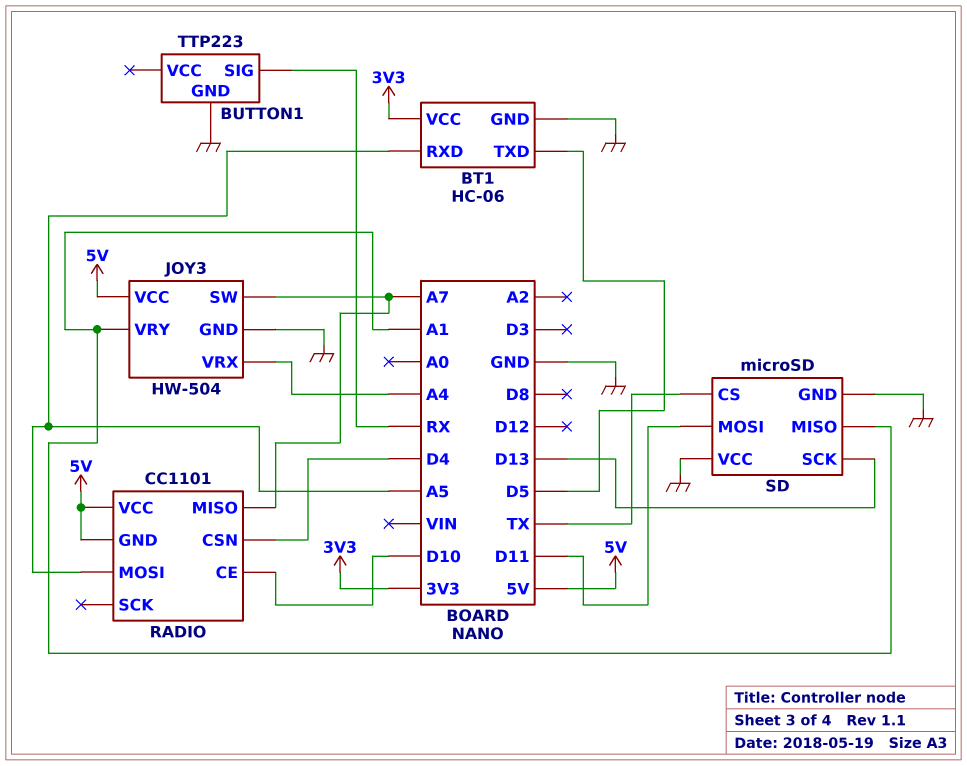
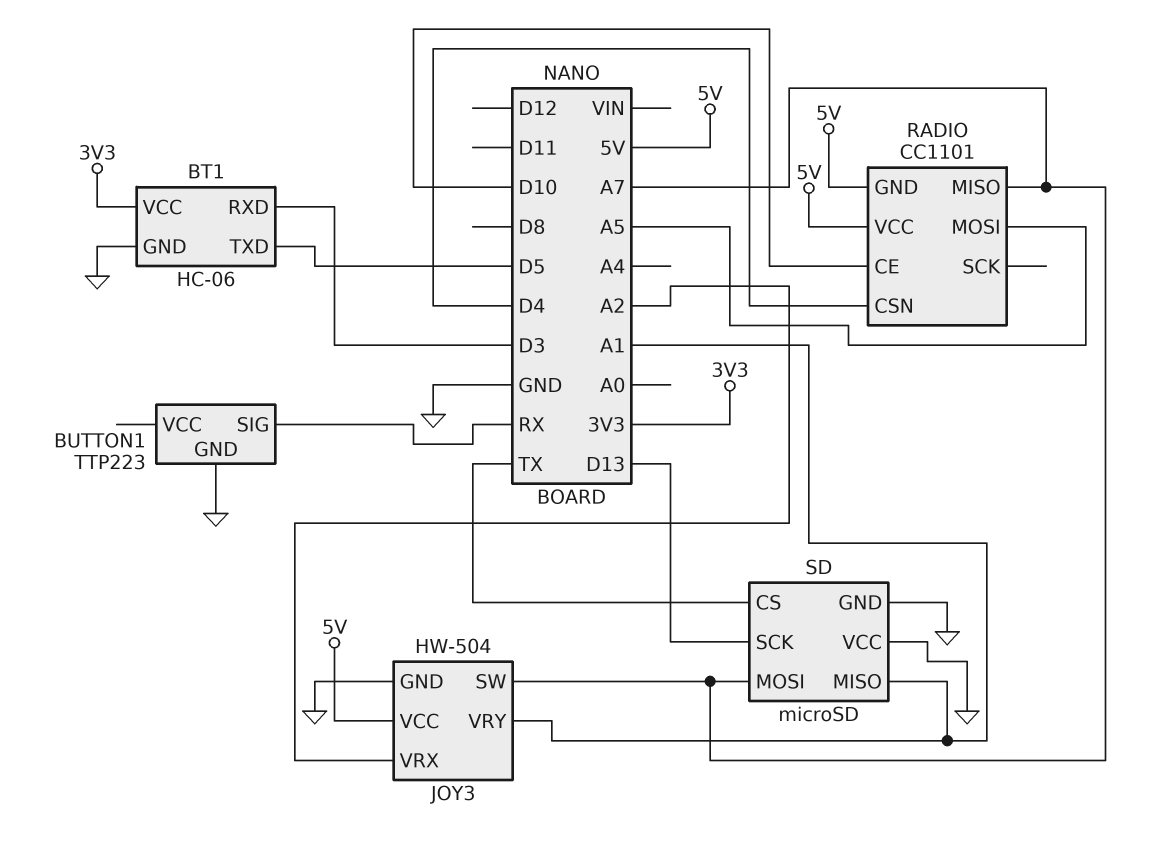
BT1 pin RXD: A5 -> D3
JOY3 pin VRX: A4 -> A2
SD pin MOSI: D11 -> A7

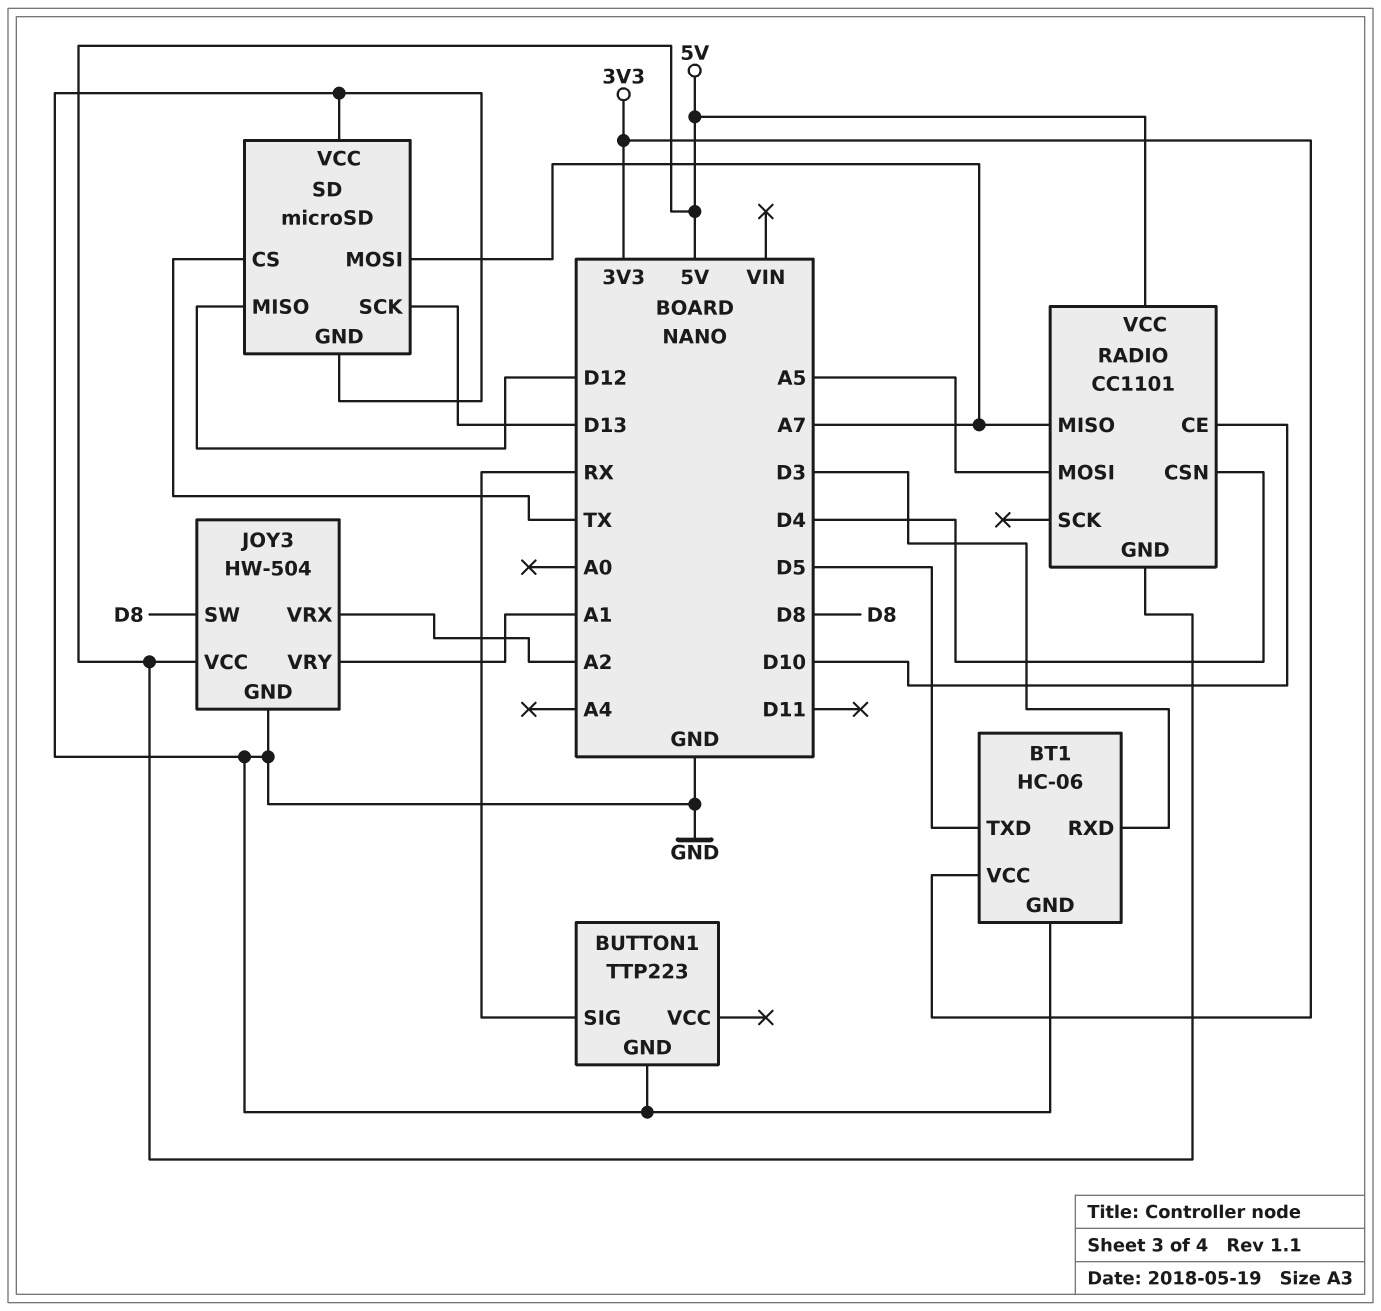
JOY3 pin SW: A7 -> D8
SD pin MISO: A1 -> D12

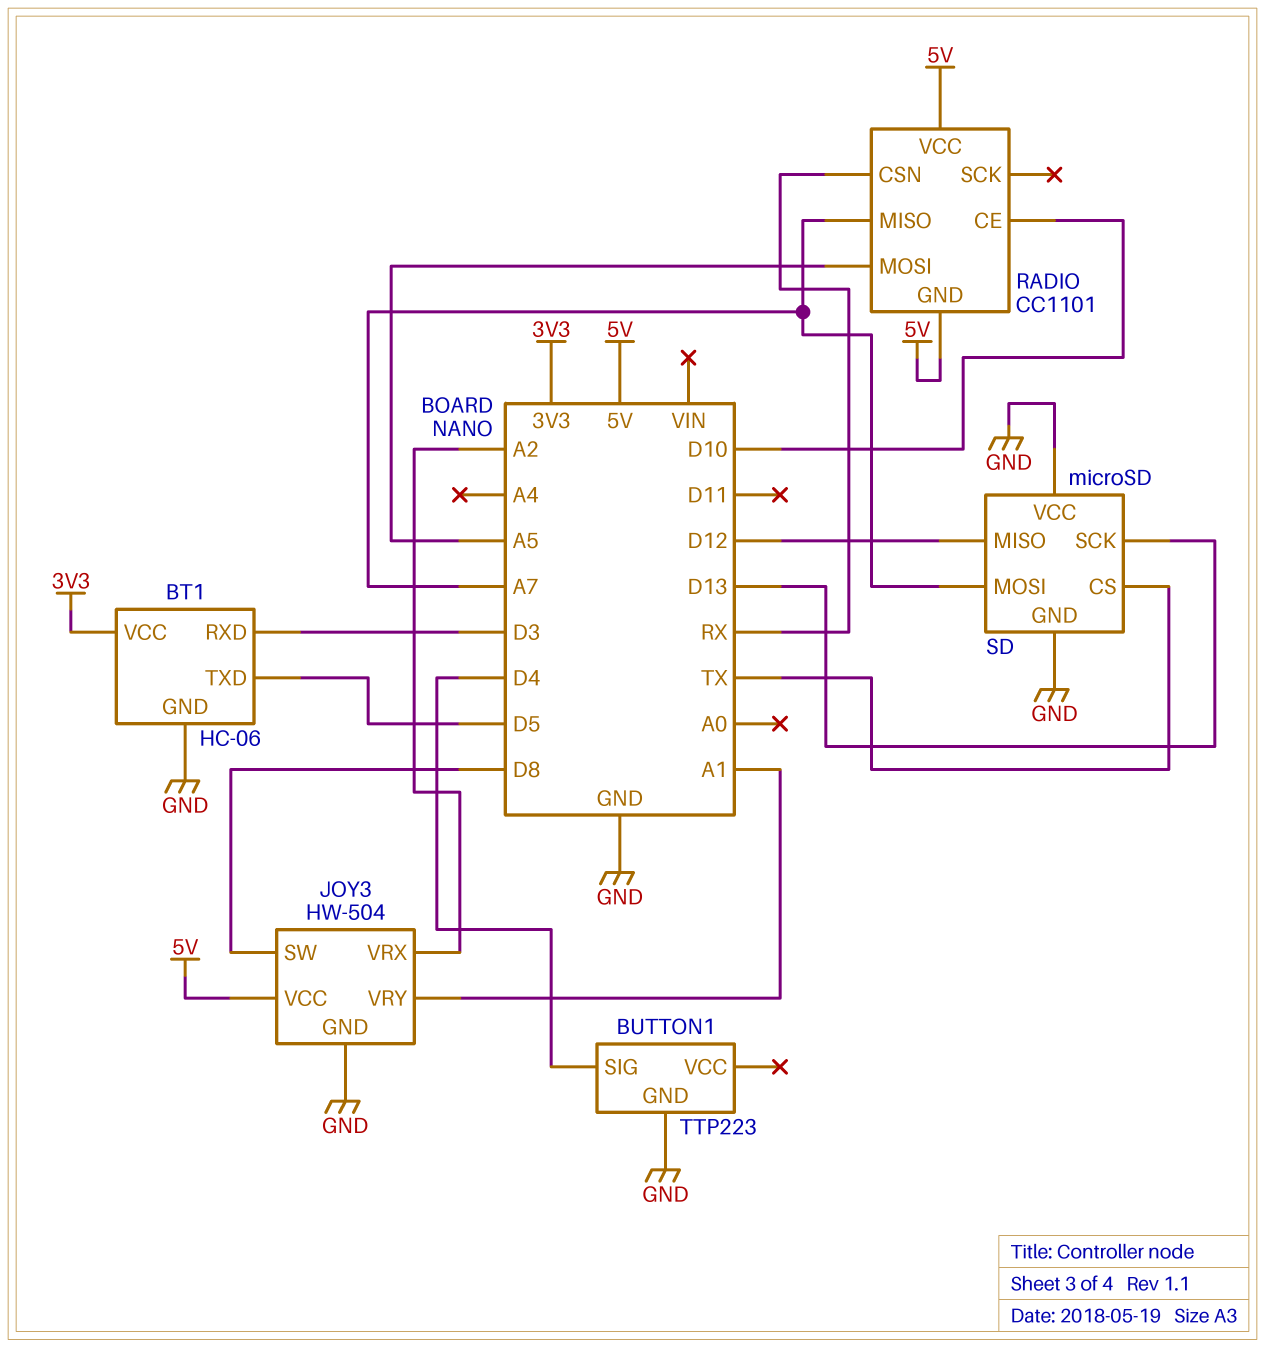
BUTTON1 pin SIG: RX -> D4
RADIO pin CSN: D4 -> RX

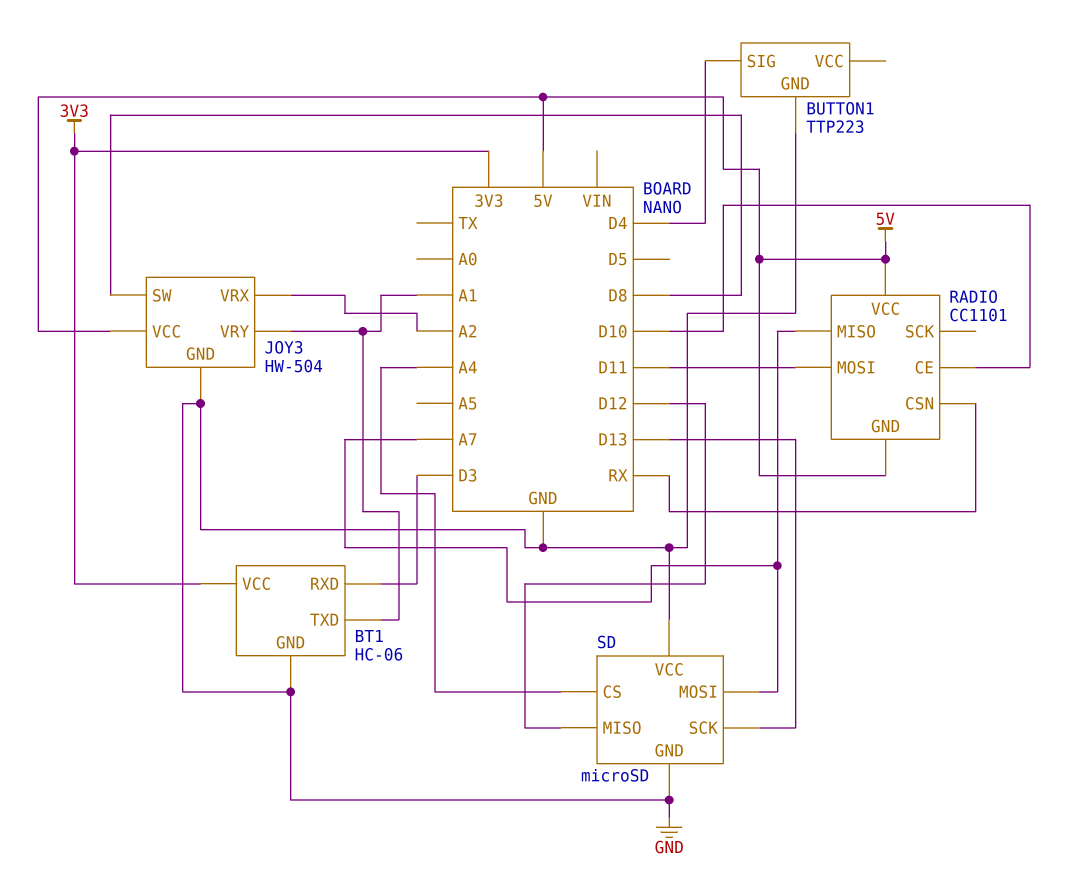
BT1 pin TXD: D5 -> A1
RADIO pin MOSI: A5 -> D11
SD pin CS: TX -> A4

